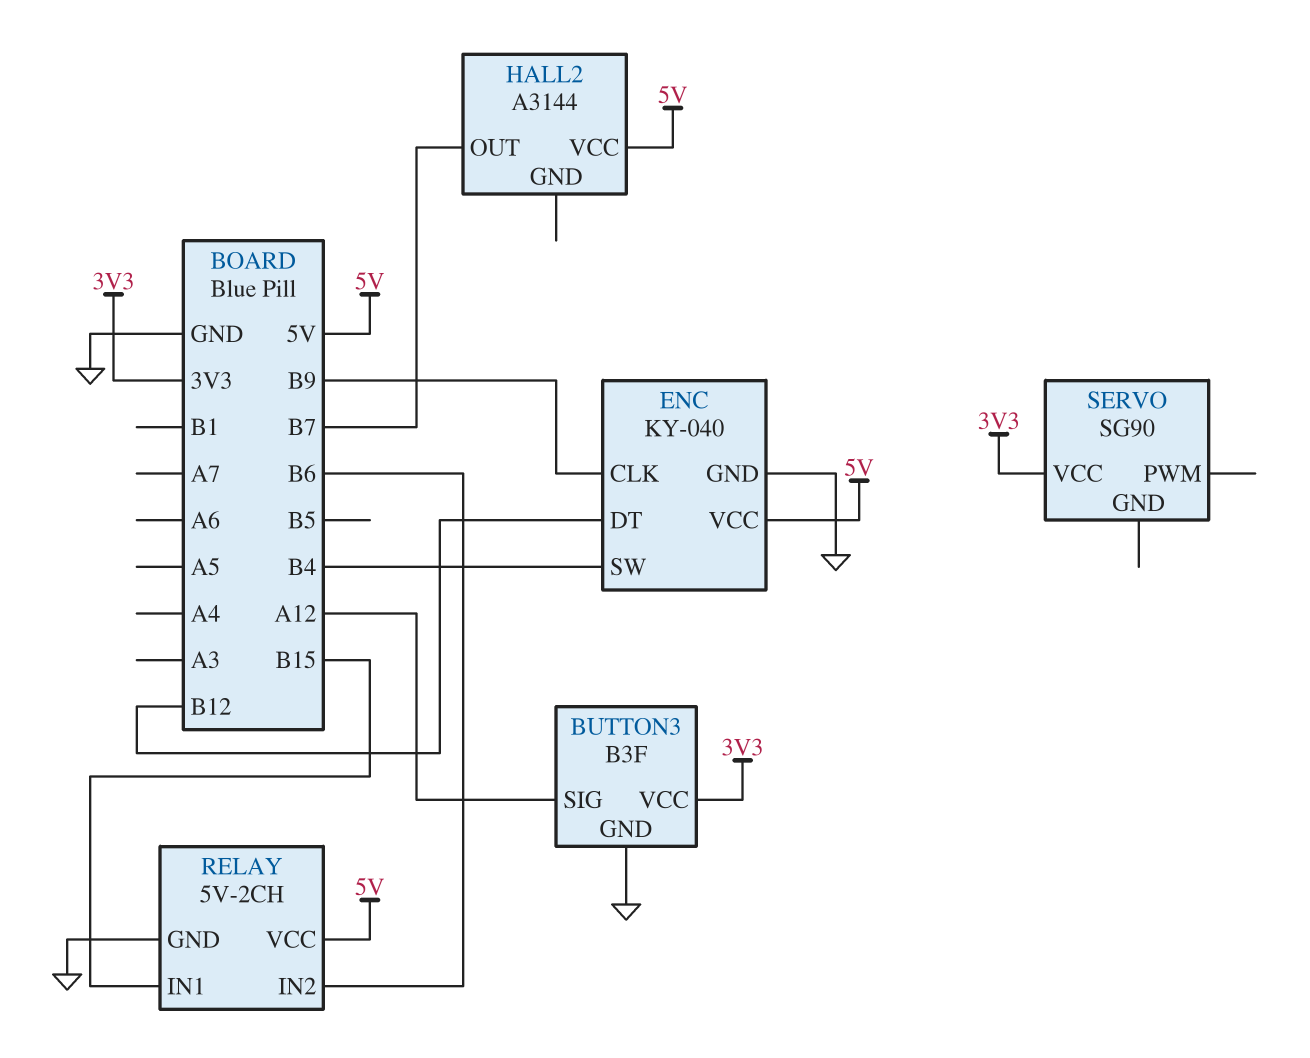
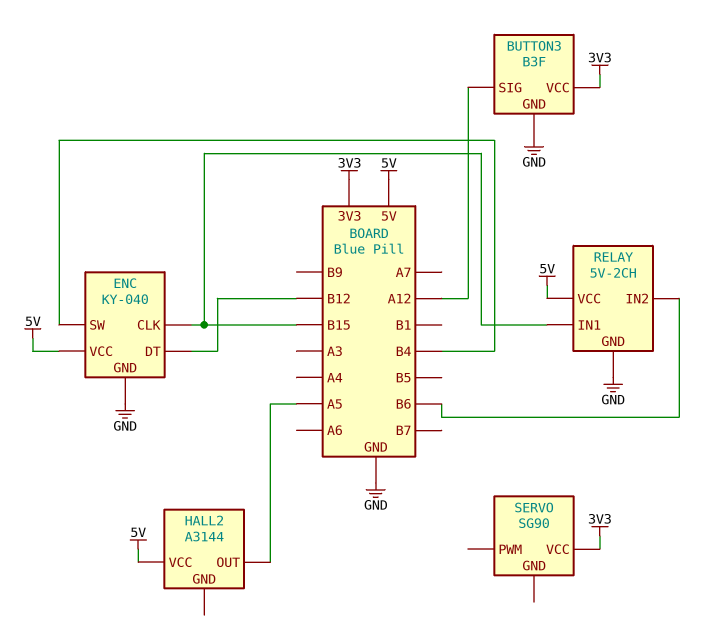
ENC pin CLK: B9 -> B15
HALL2 pin OUT: B7 -> A5

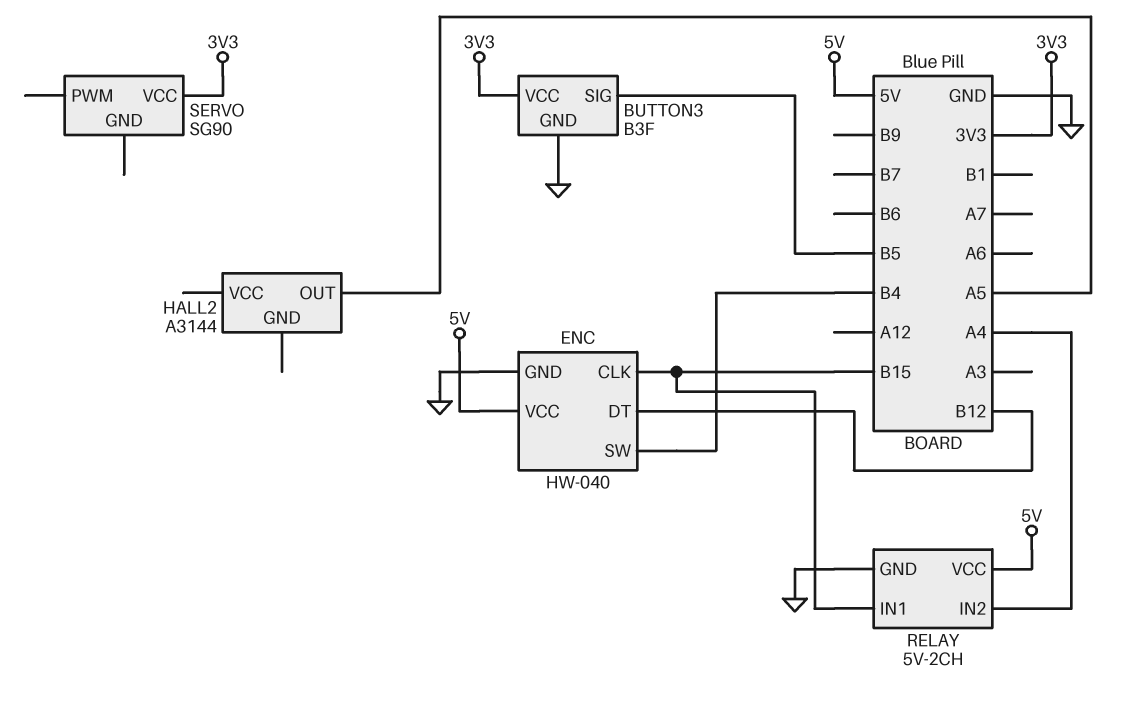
BUTTON3 pin SIG: A12 -> B5
ENC: KY-040 -> HW-040
HALL2 pin VCC: 5V -> none
RELAY pin IN2: B6 -> A4

